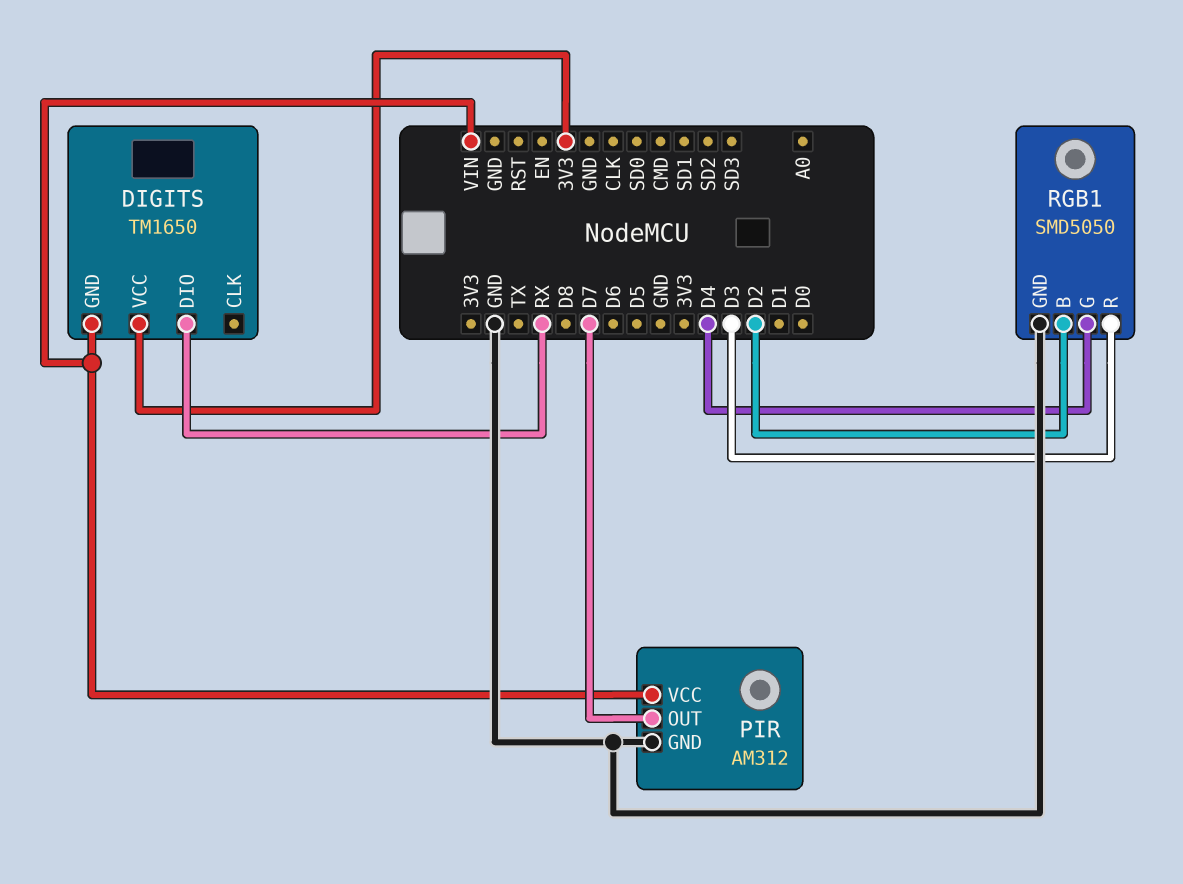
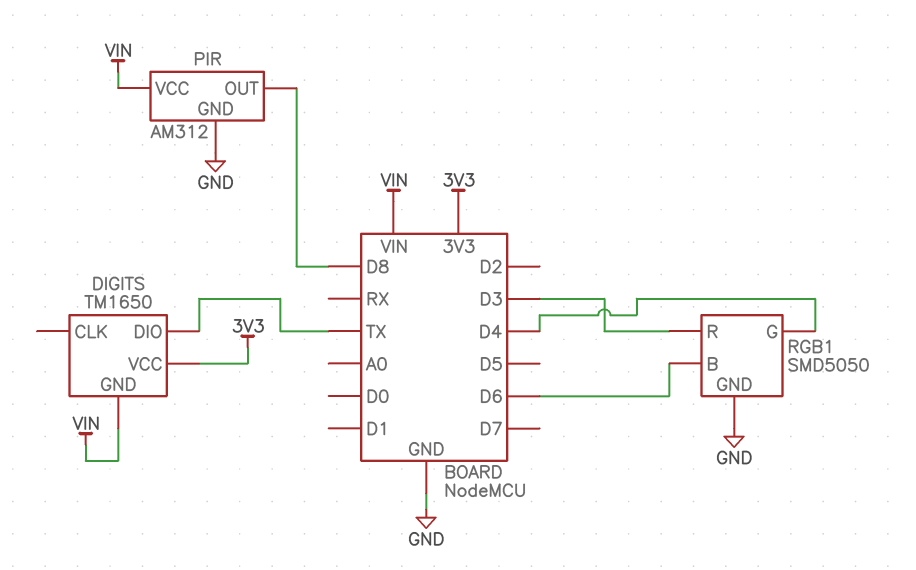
DIGITS pin DIO: RX -> TX
PIR pin OUT: D7 -> D8
RGB1 pin B: D2 -> D6

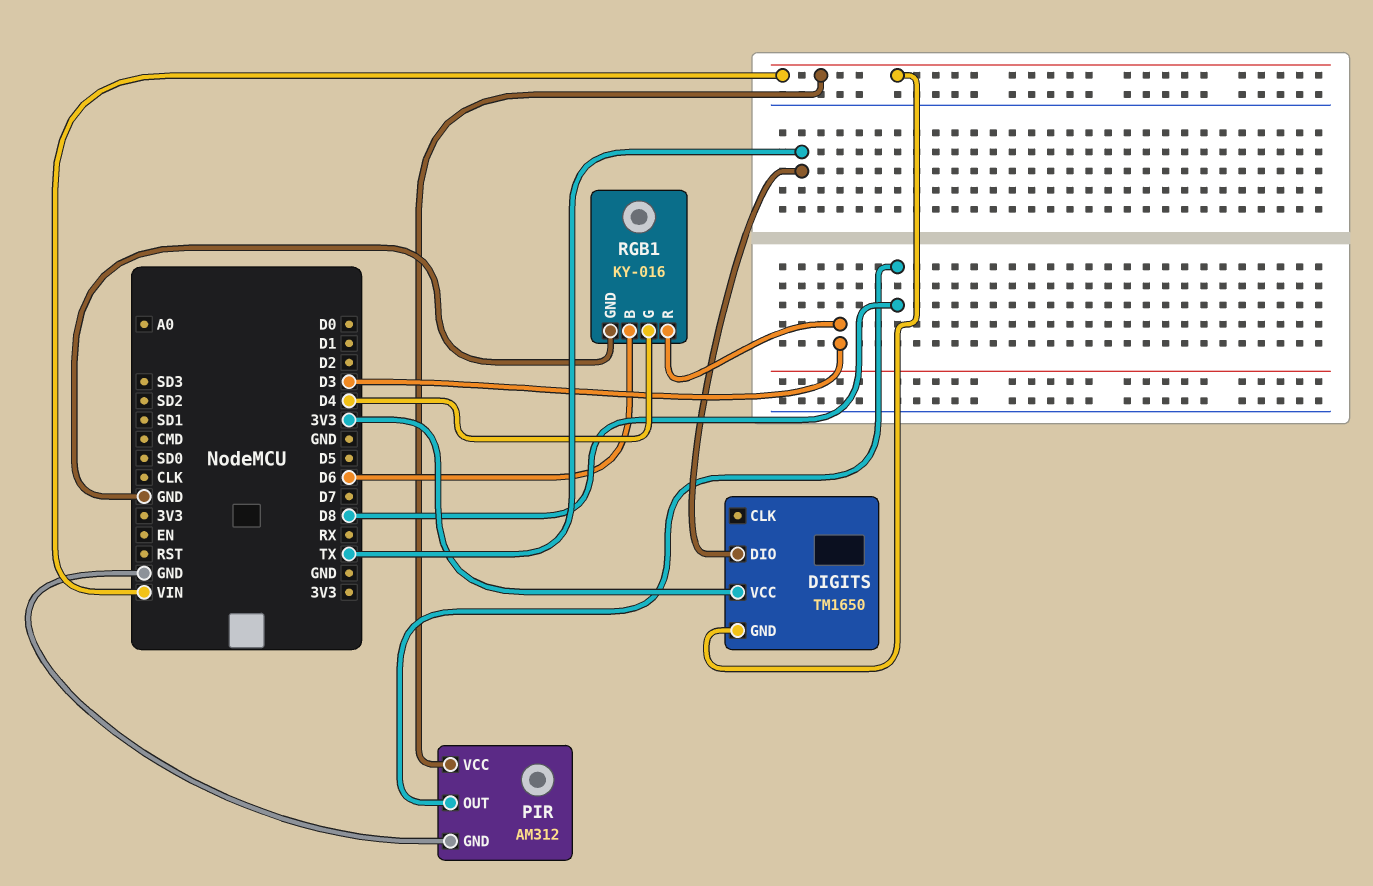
RGB1: SMD5050 -> KY-016

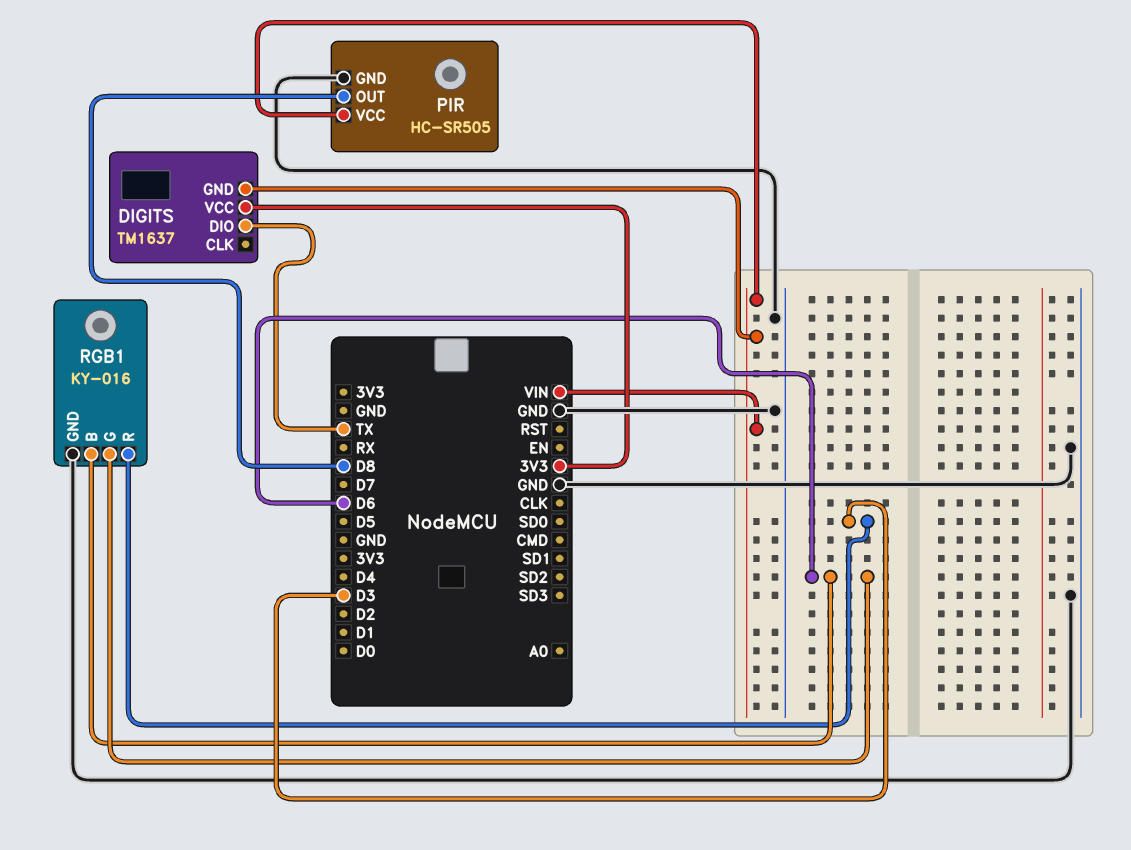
DIGITS: TM1650 -> TM1637
PIR: AM312 -> HC-SR505
RGB1 pin G: D4 -> D6

